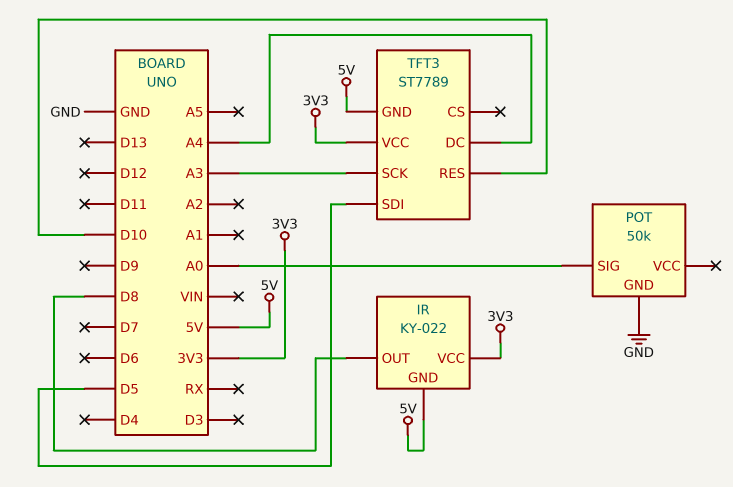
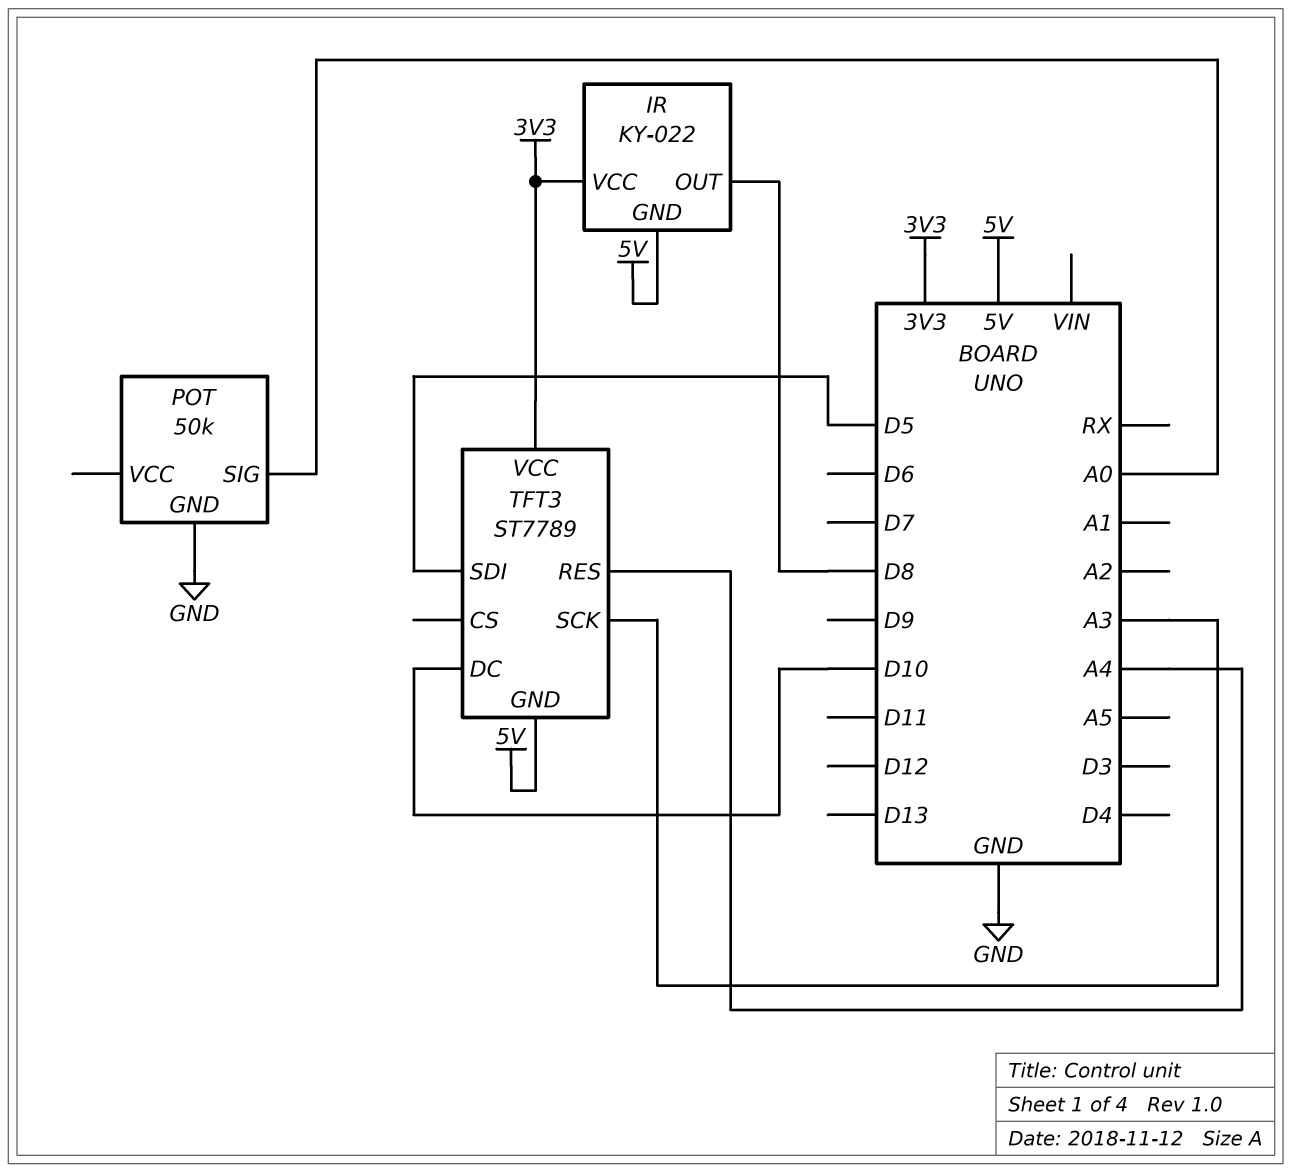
TFT3 pin DC: A4 -> D10
TFT3 pin RES: D10 -> A4

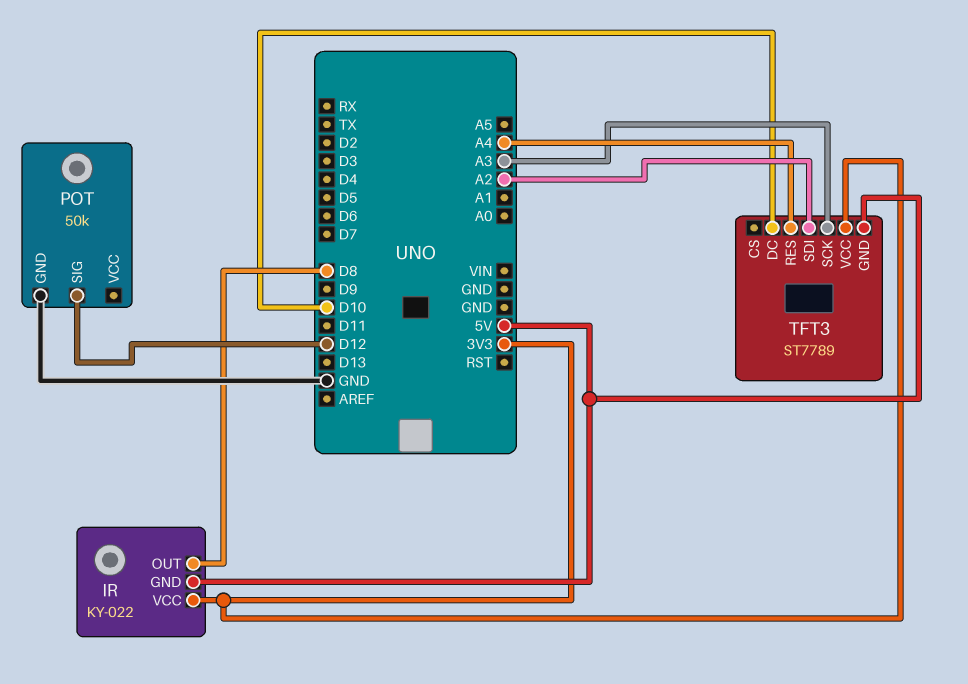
POT pin SIG: A0 -> D12
TFT3 pin SDI: D5 -> A2

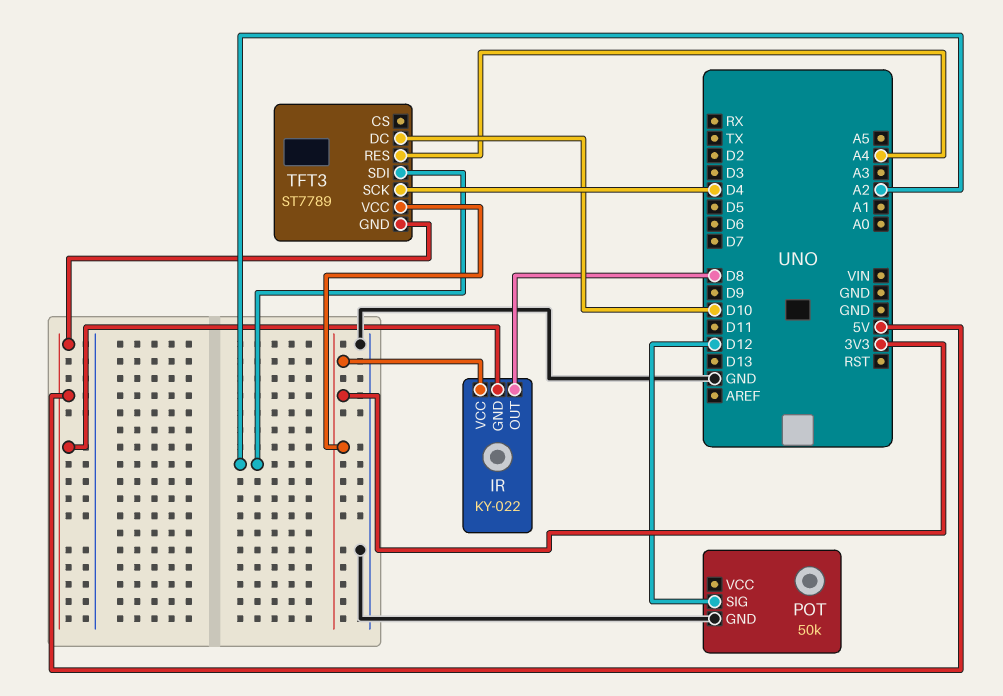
TFT3 pin SCK: A3 -> D4

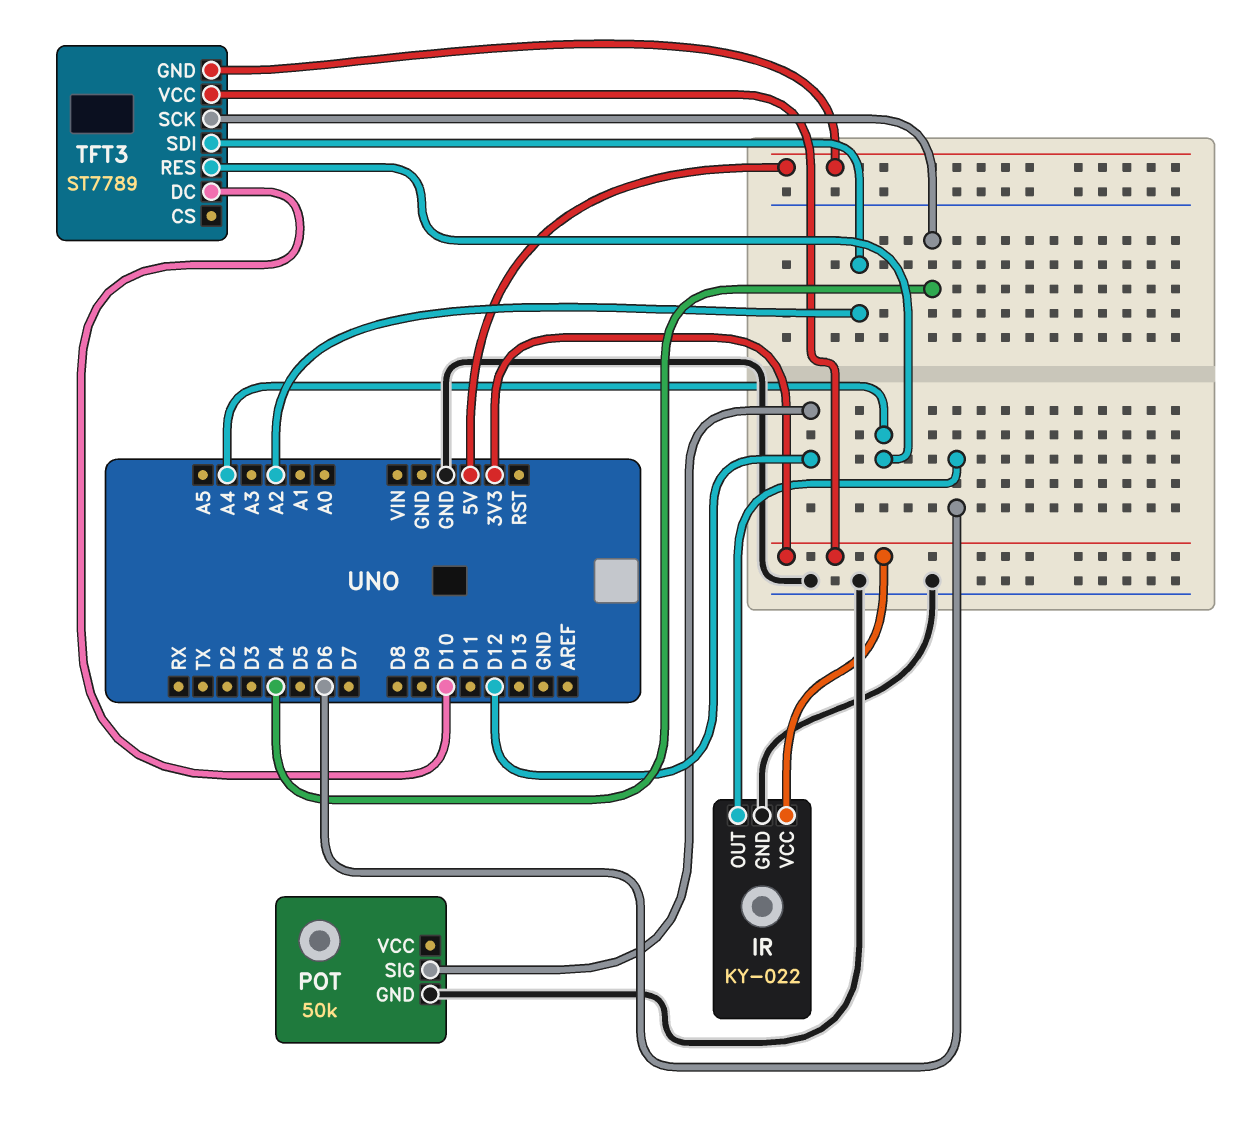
IR pin GND: 5V -> GND
IR pin OUT: D8 -> D6

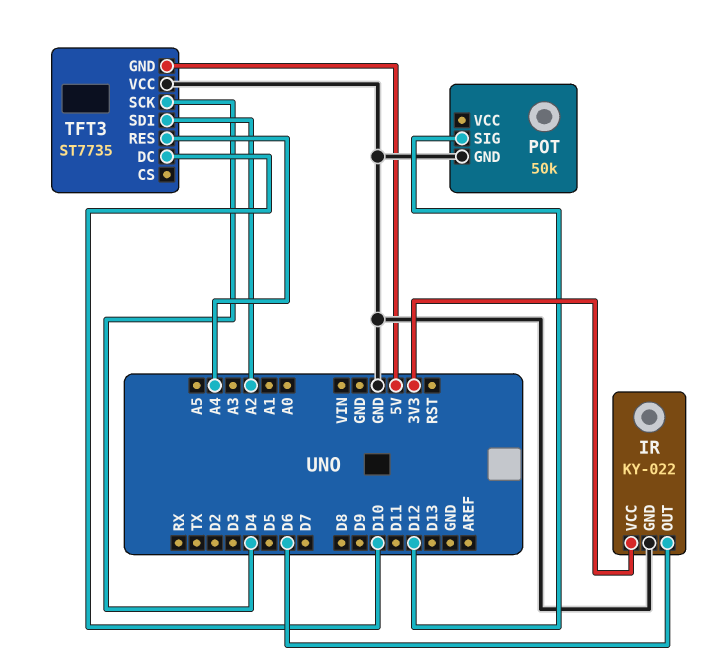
TFT3: ST7789 -> ST7735
TFT3 pin VCC: 3V3 -> GND

